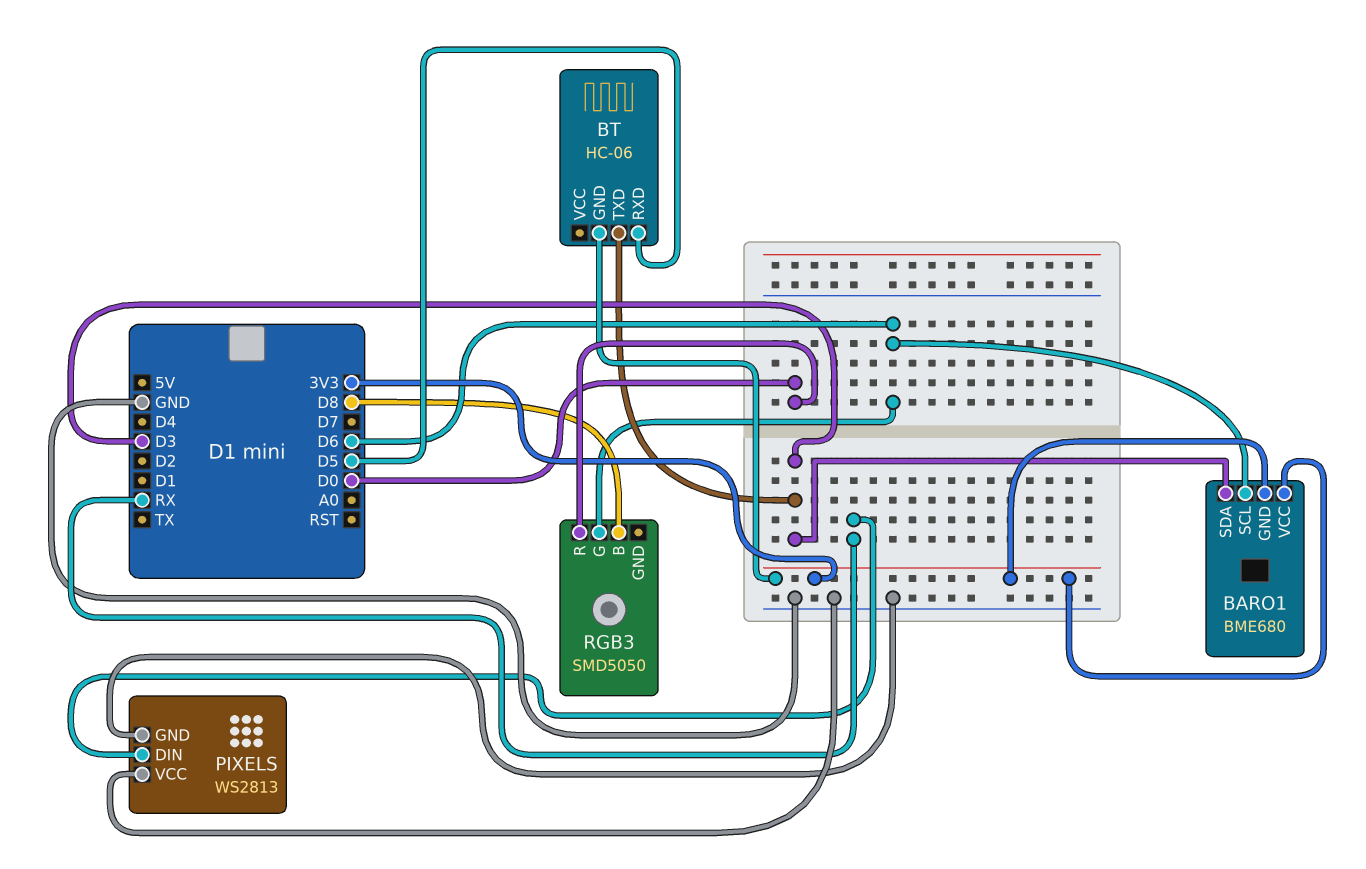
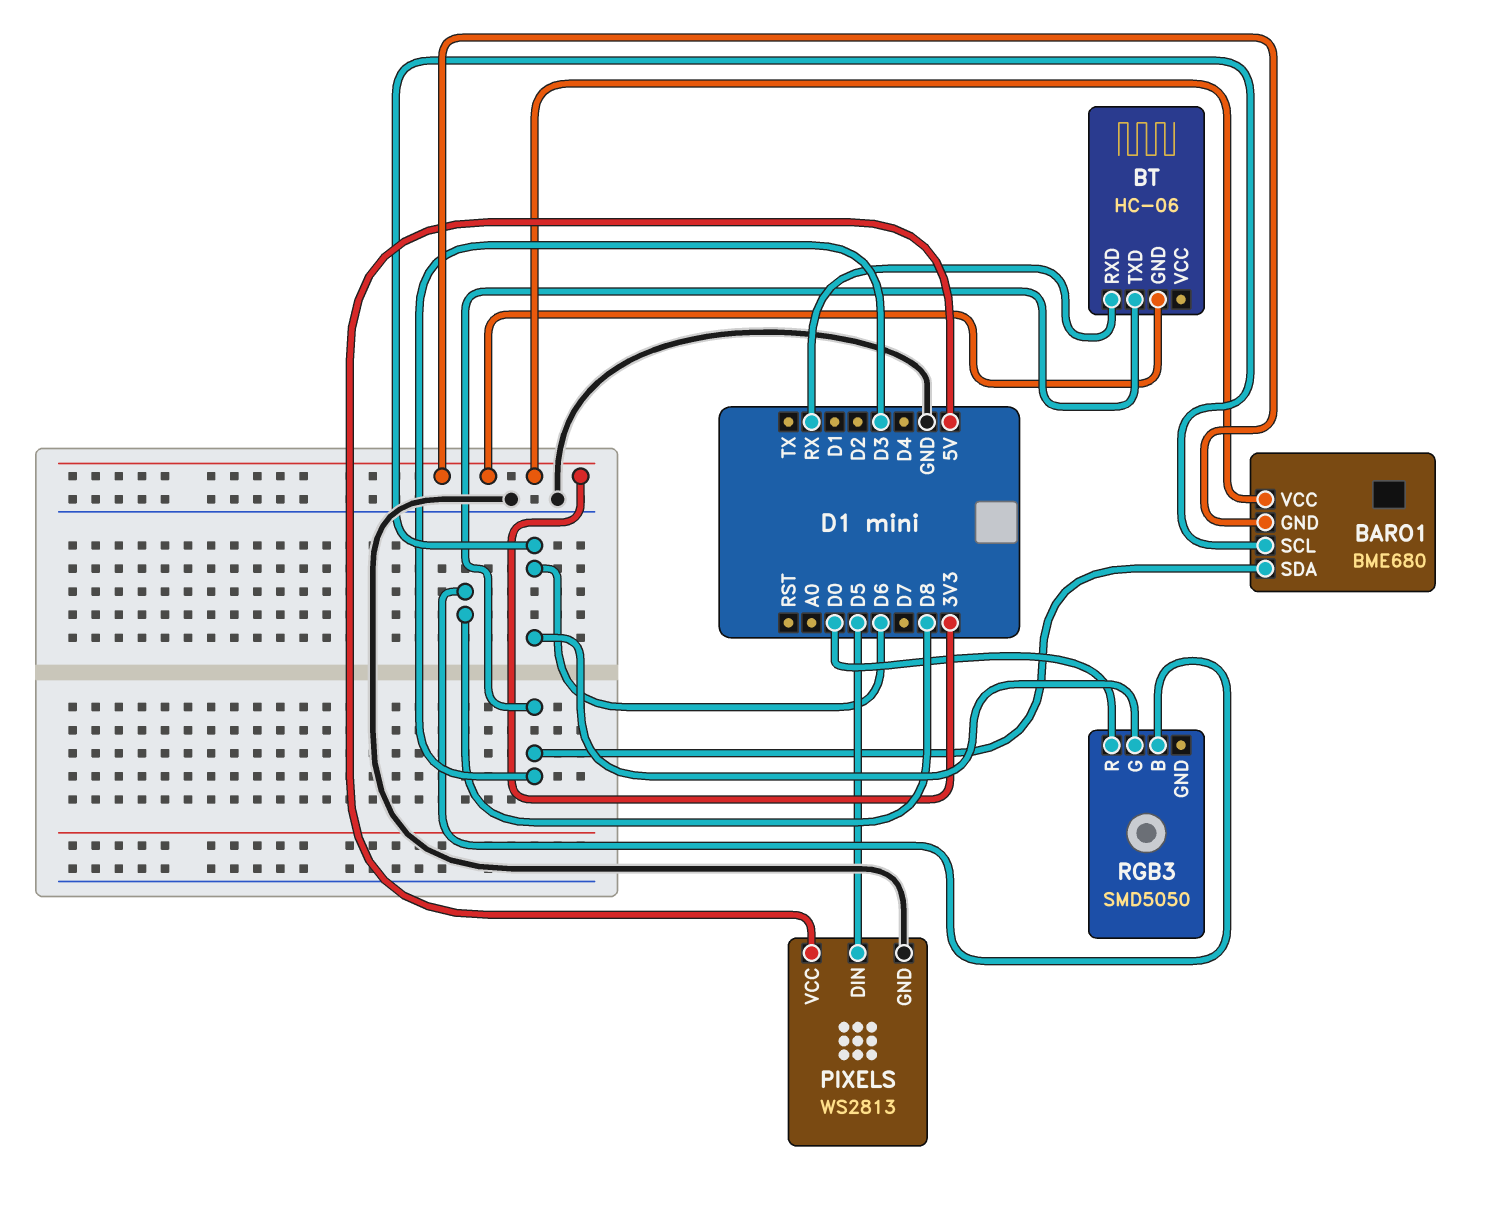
BT pin RXD: D5 -> RX
PIXELS pin DIN: RX -> D5
PIXELS pin VCC: GND -> 5V

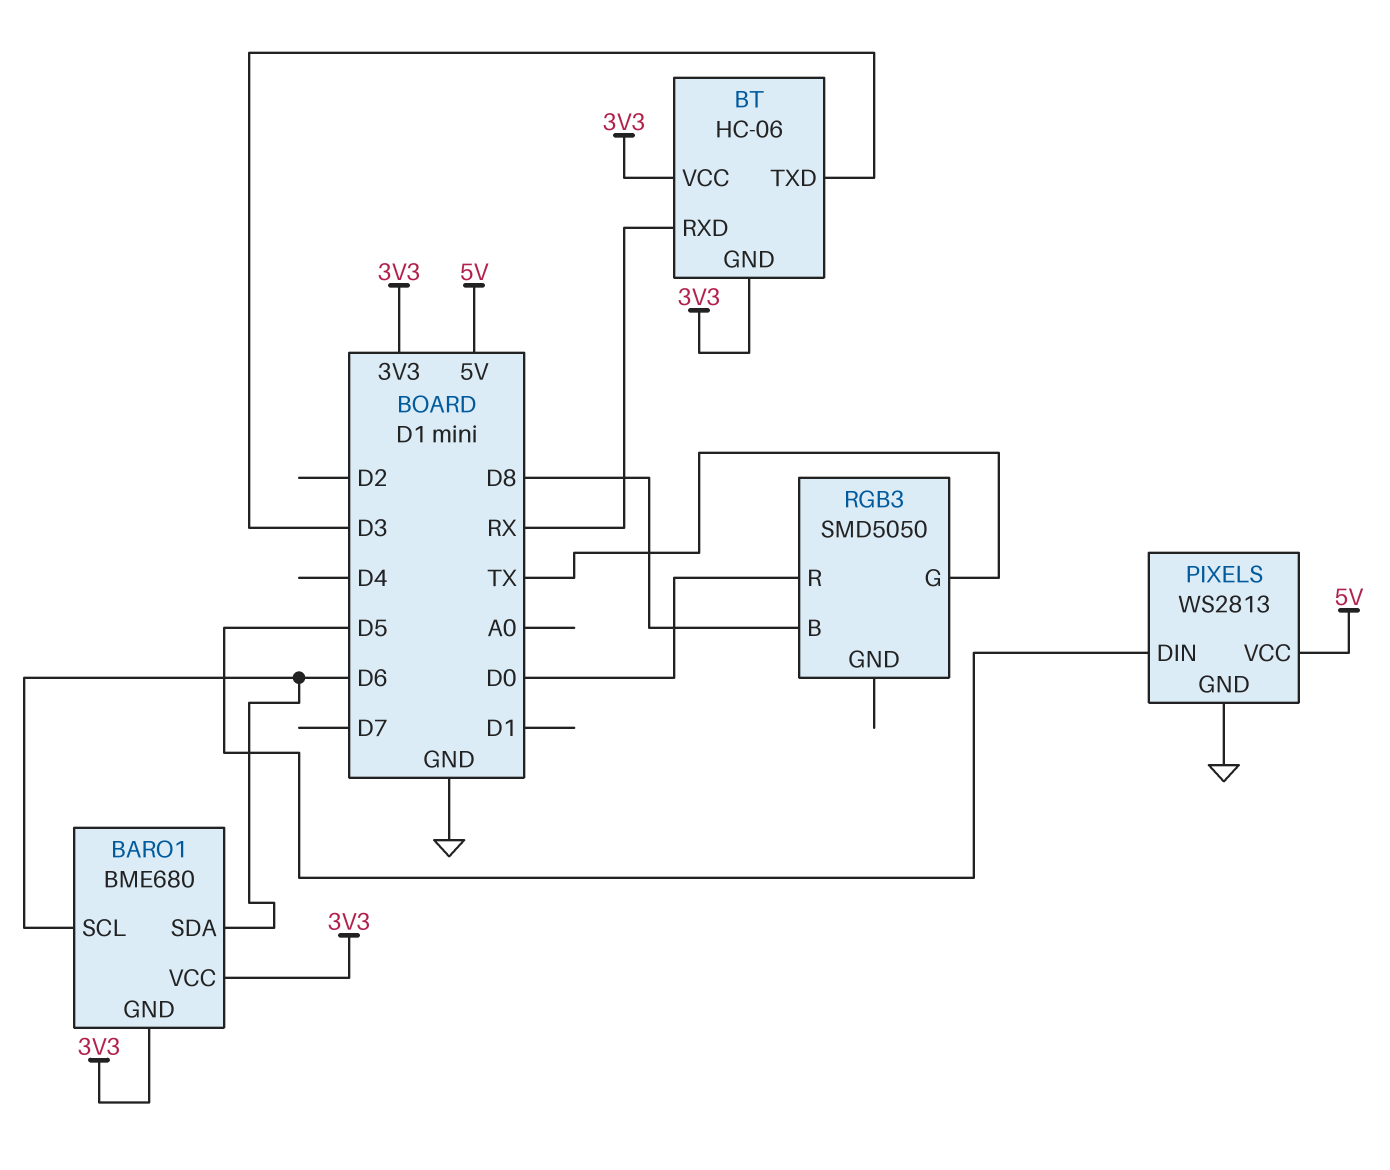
BARO1 pin SDA: D3 -> D6
BT pin VCC: none -> 3V3
RGB3 pin G: D6 -> TX

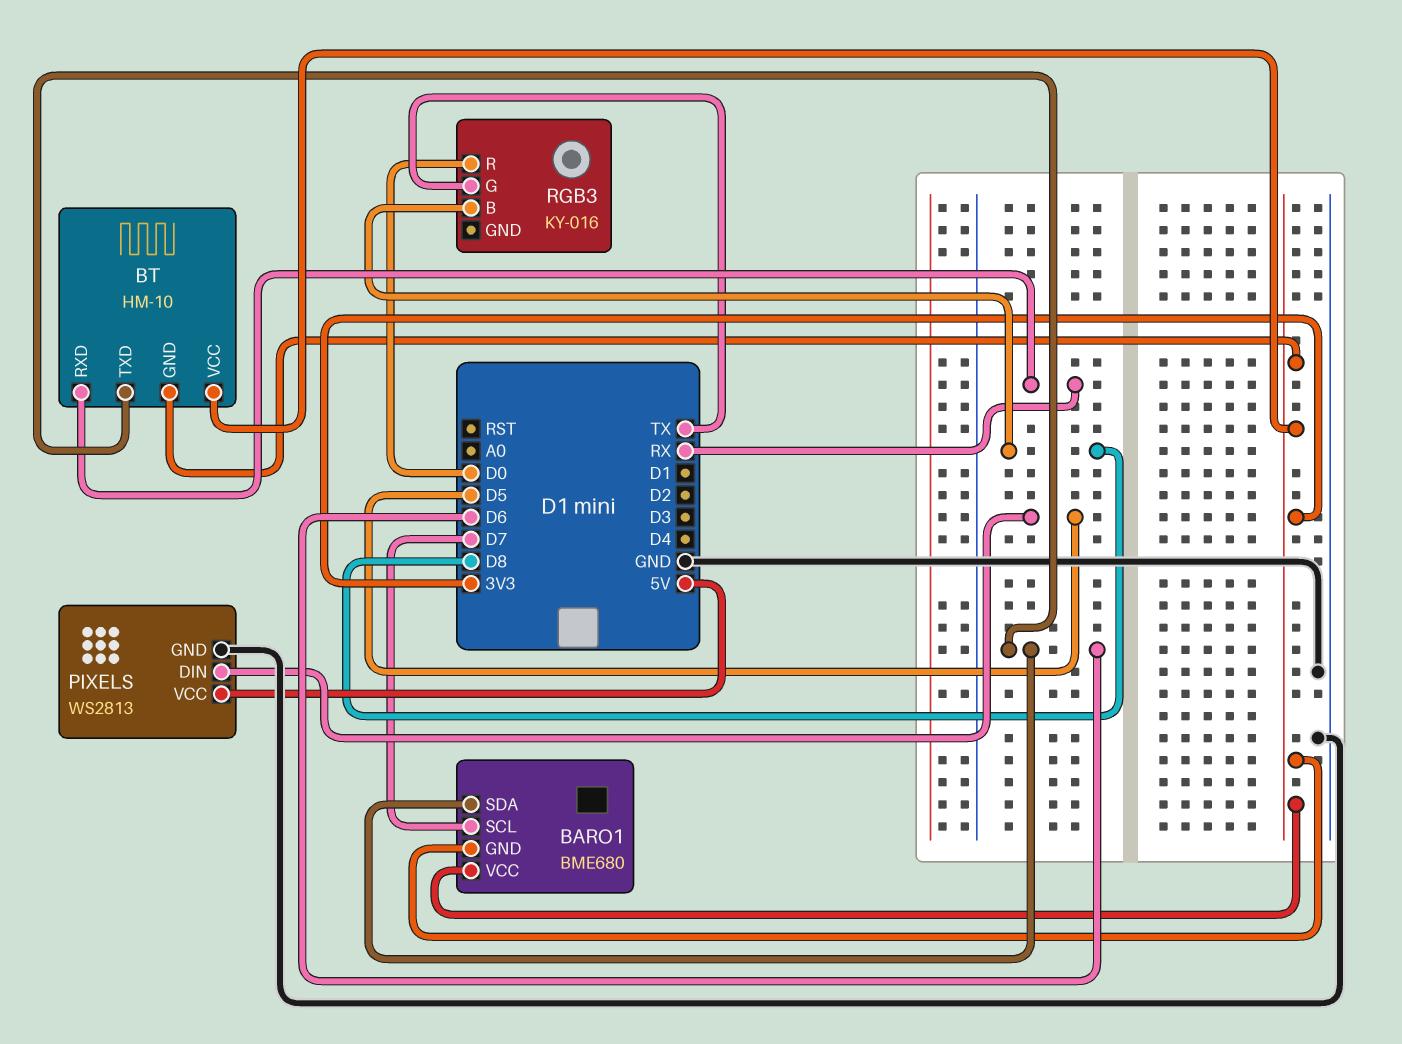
BARO1 pin SCL: D6 -> D7
BT: HC-06 -> HM-10
BT pin TXD: D3 -> D6
RGB3: SMD5050 -> KY-016

